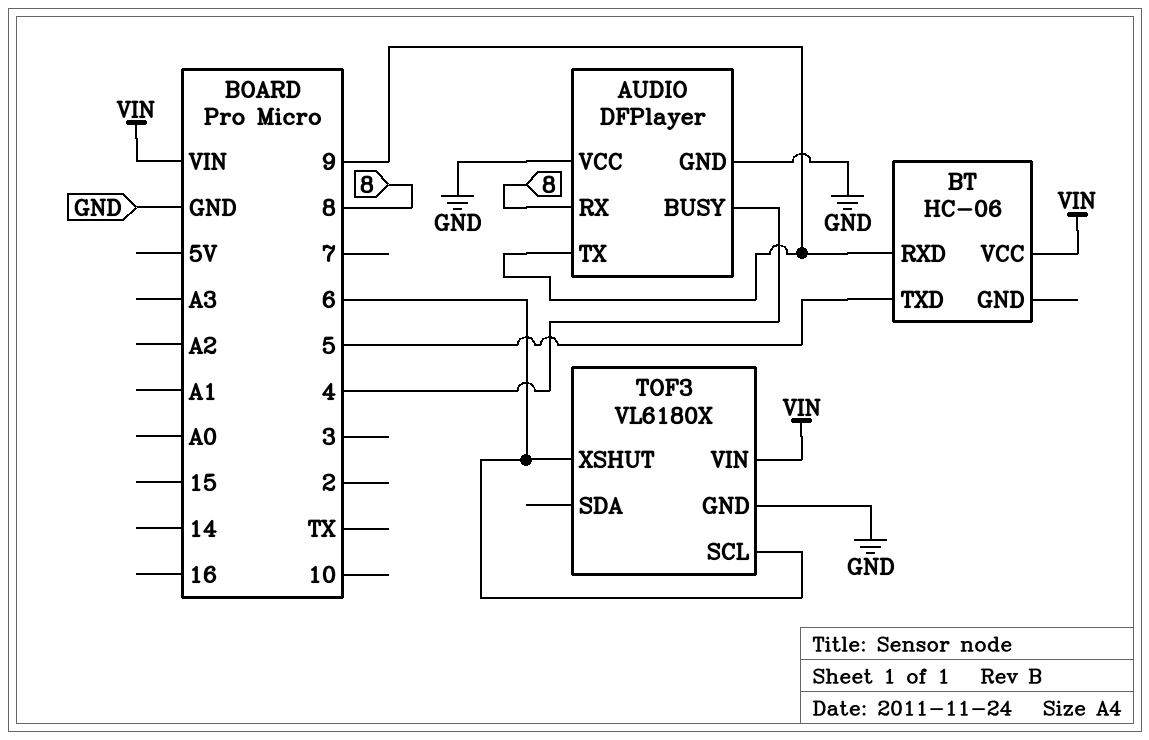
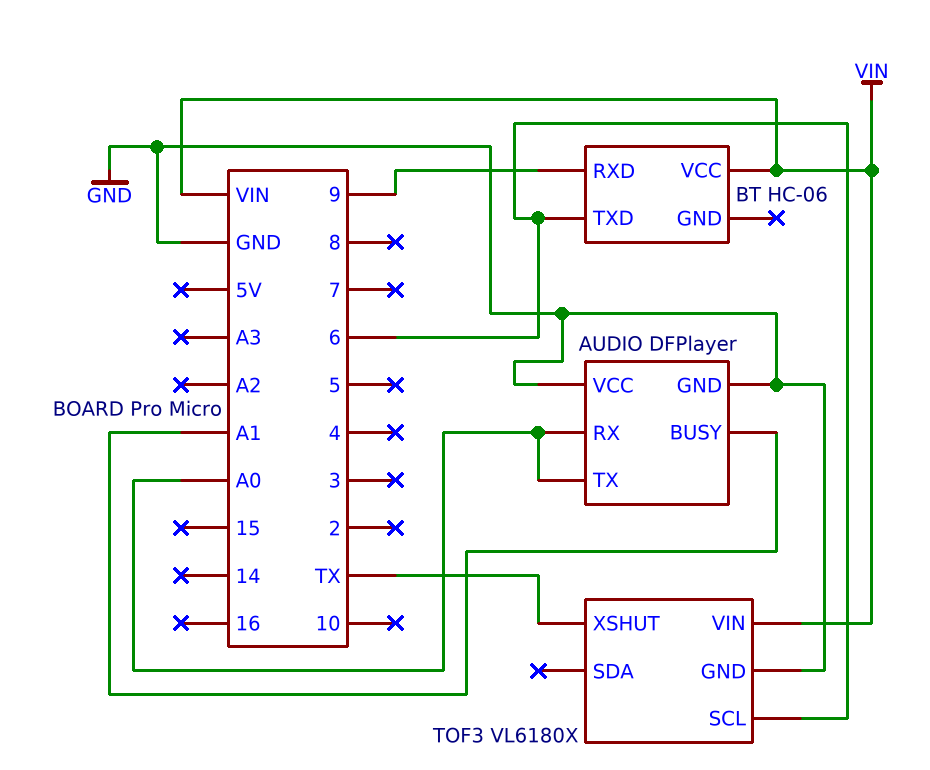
AUDIO pin BUSY: 4 -> A1
AUDIO pin RX: 8 -> A0
AUDIO pin TX: 9 -> A0
BT pin TXD: 5 -> 6
TOF3 pin XSHUT: 6 -> TX

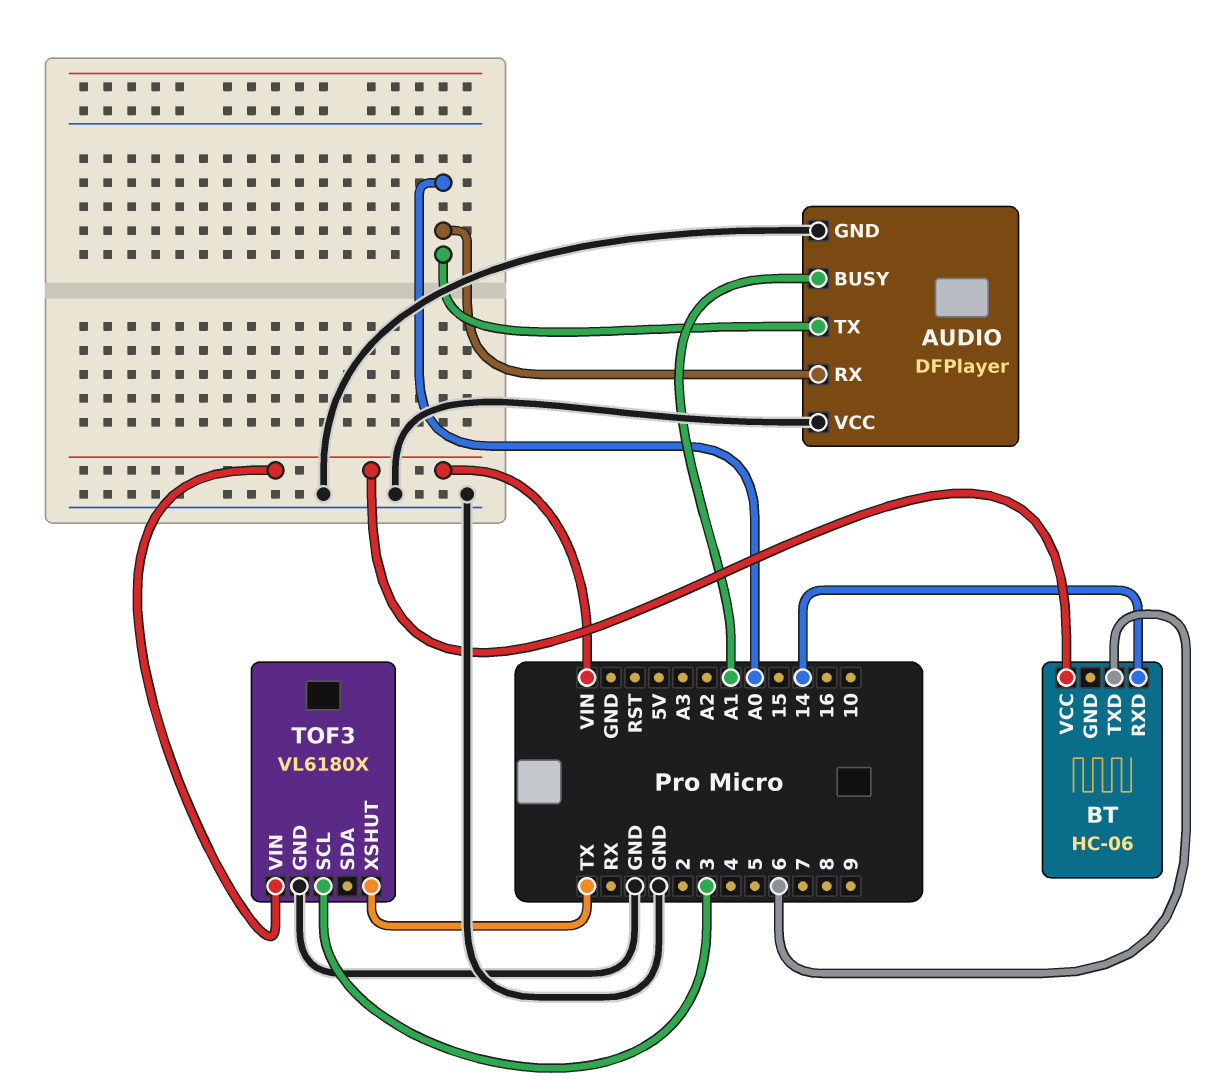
BT pin RXD: 9 -> 14
TOF3 pin SCL: 6 -> 3

